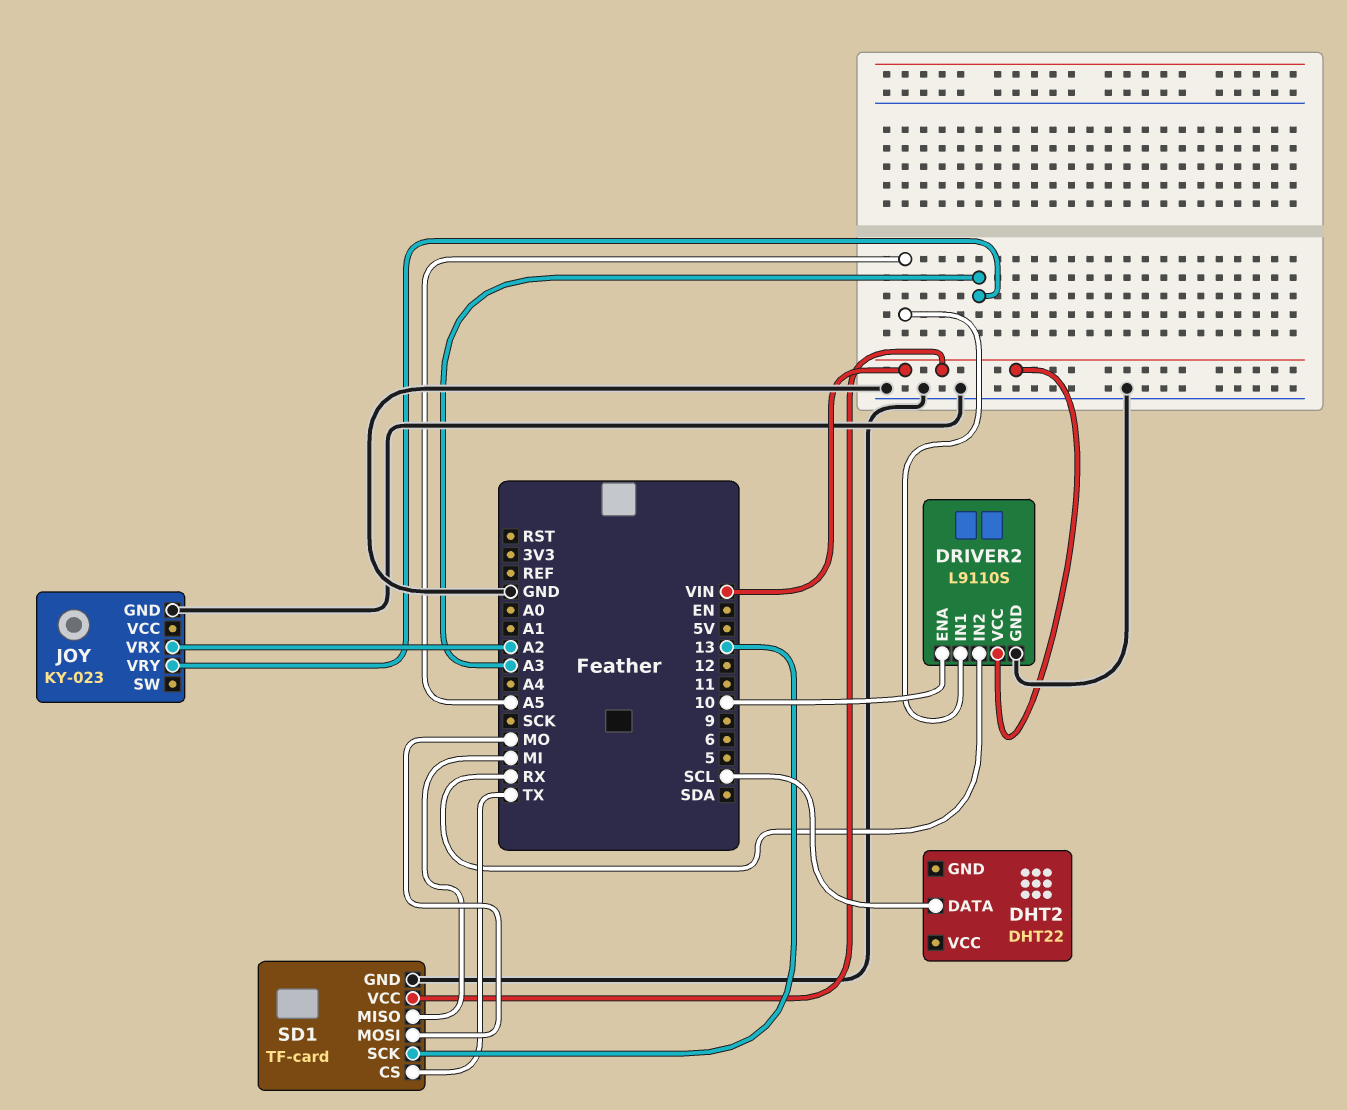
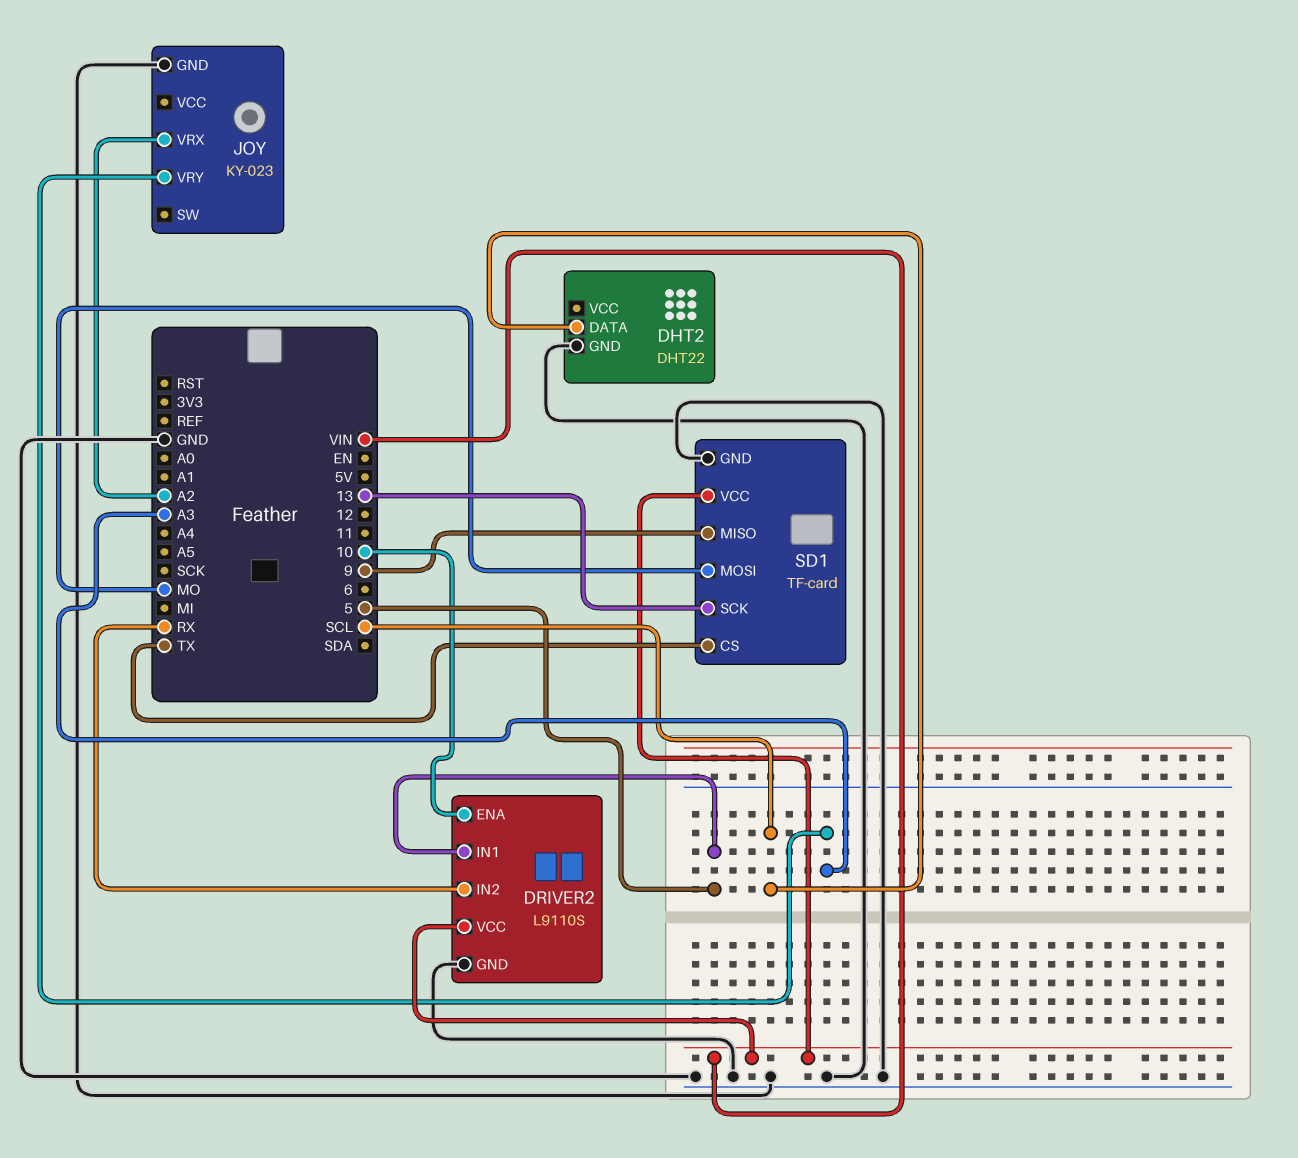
DHT2 pin GND: none -> GND
DRIVER2 pin IN1: A5 -> 5
SD1 pin MISO: MI -> 9

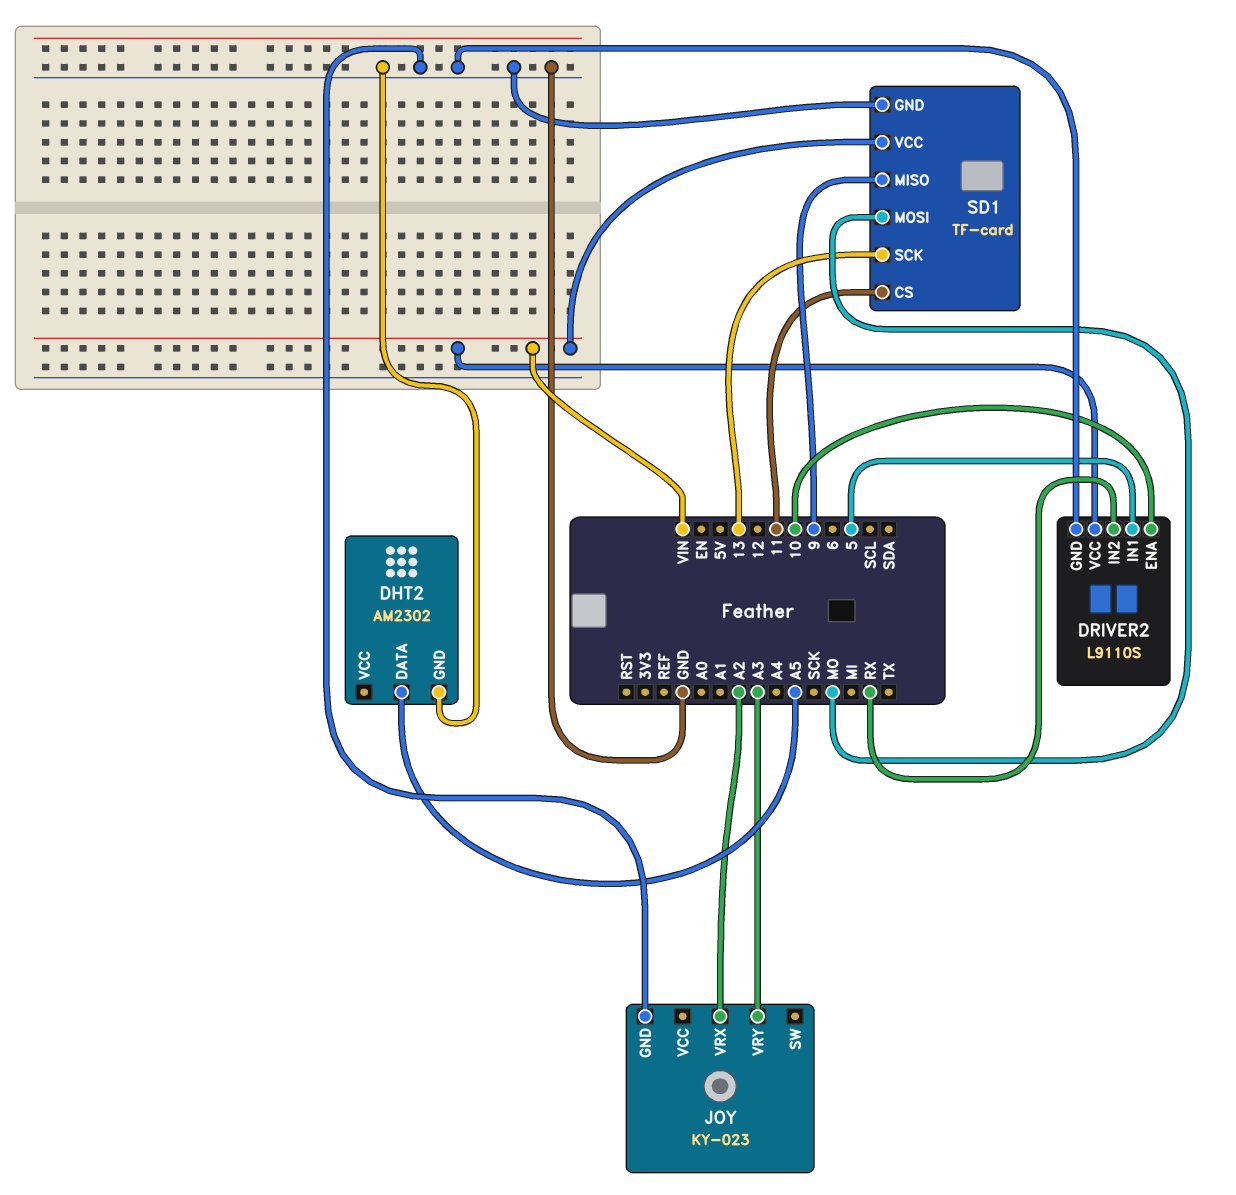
DHT2: DHT22 -> AM2302
DHT2 pin DATA: SCL -> A5
SD1 pin CS: TX -> 11

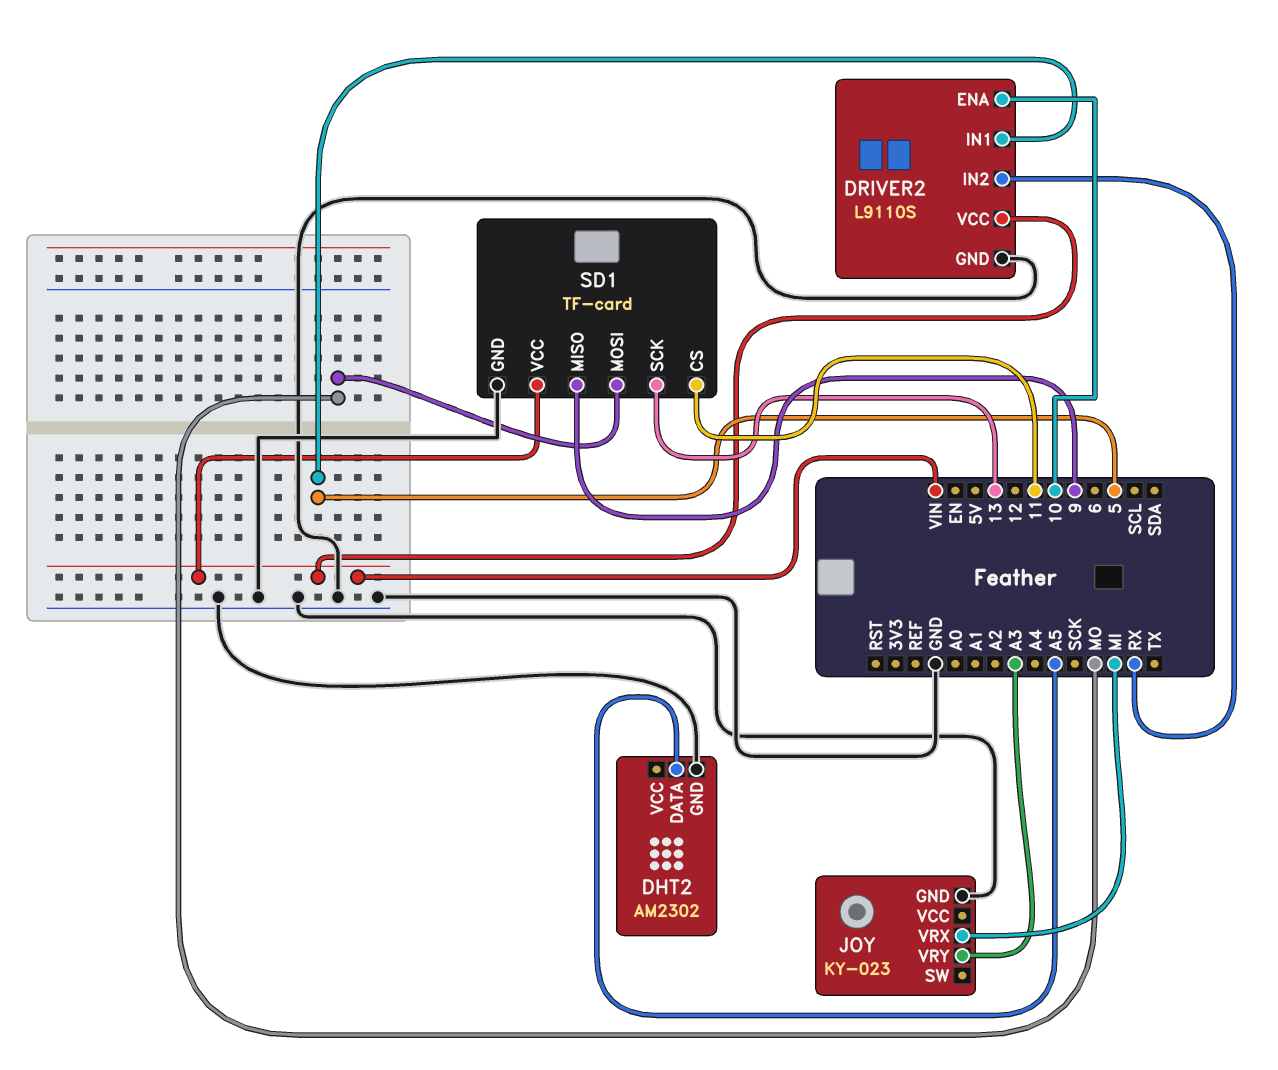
JOY pin VRX: A2 -> MI

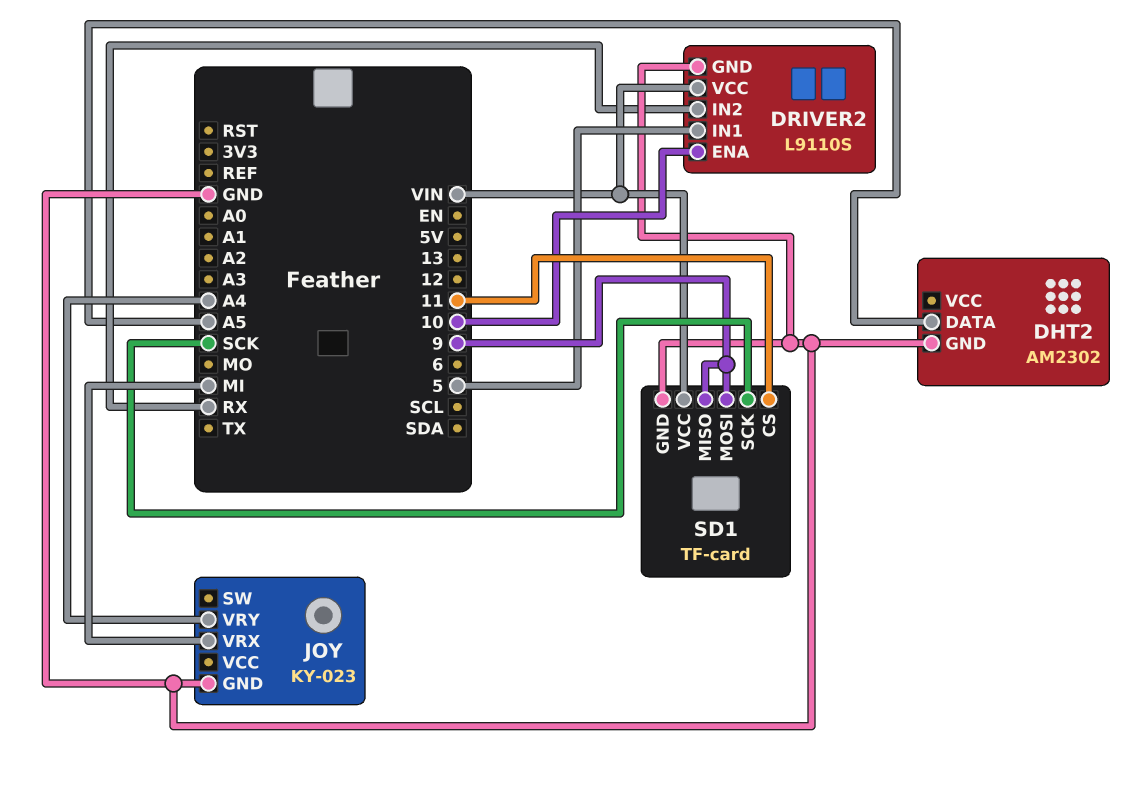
JOY pin VRY: A3 -> A4
SD1 pin MOSI: MO -> 9
SD1 pin SCK: 13 -> SCK

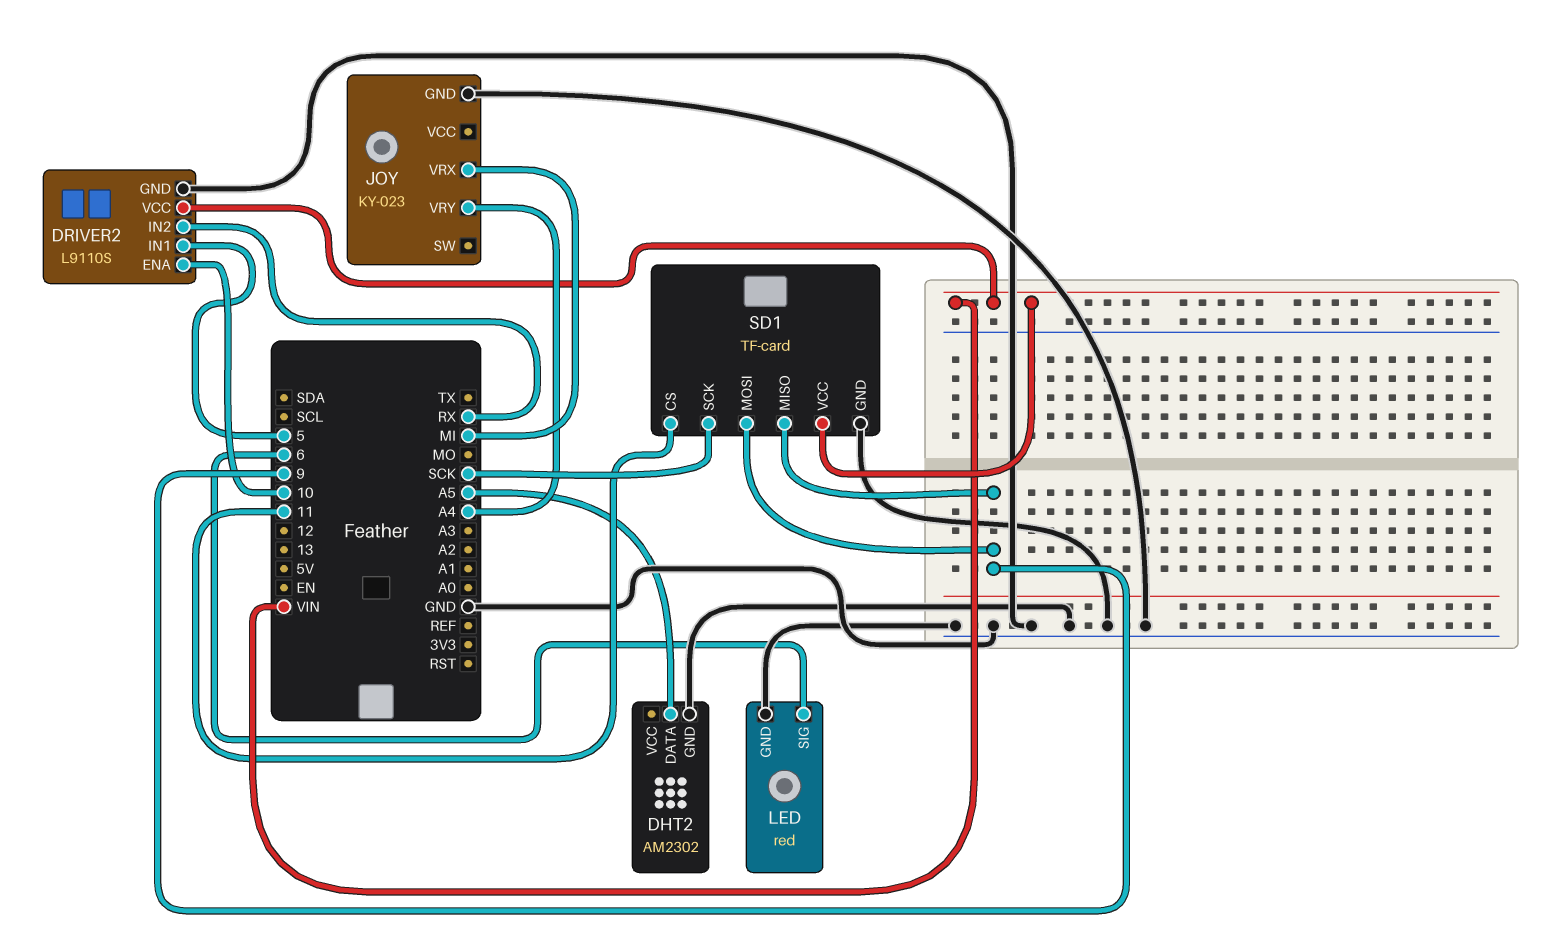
LED: none -> red
LED pin GND: none -> GND
LED pin SIG: none -> 6

